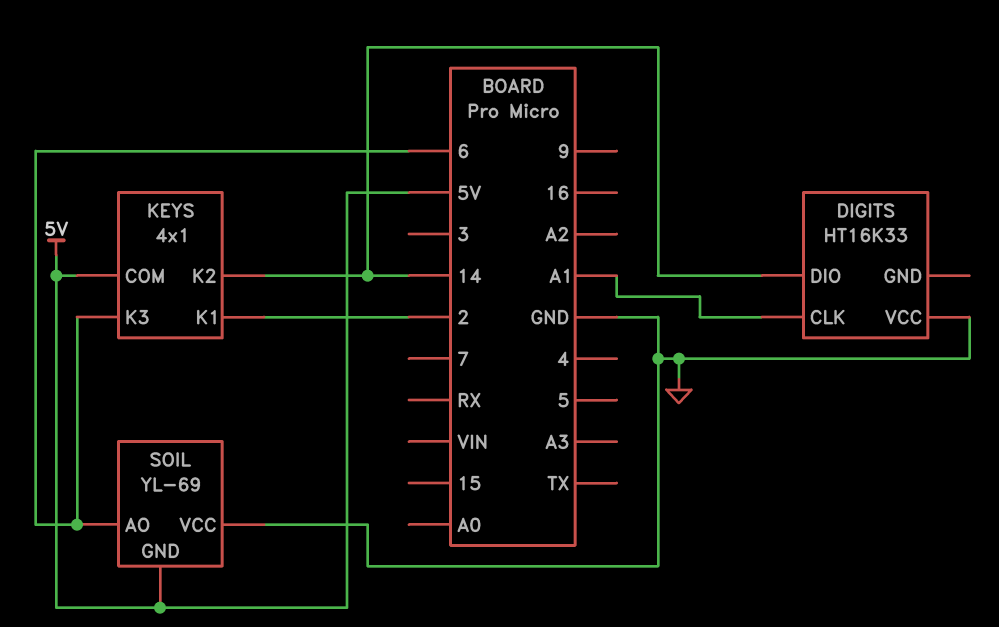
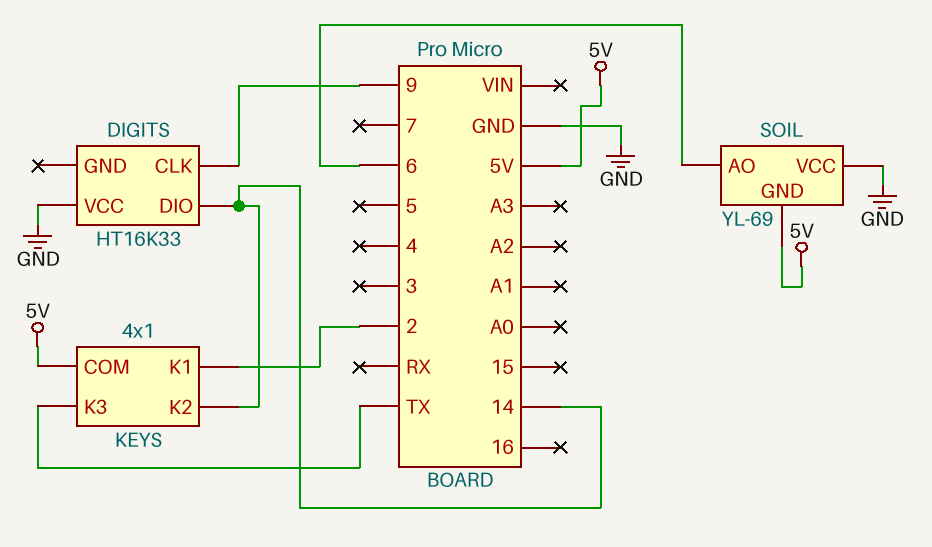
DIGITS pin CLK: A1 -> 9
KEYS pin K3: 6 -> TX

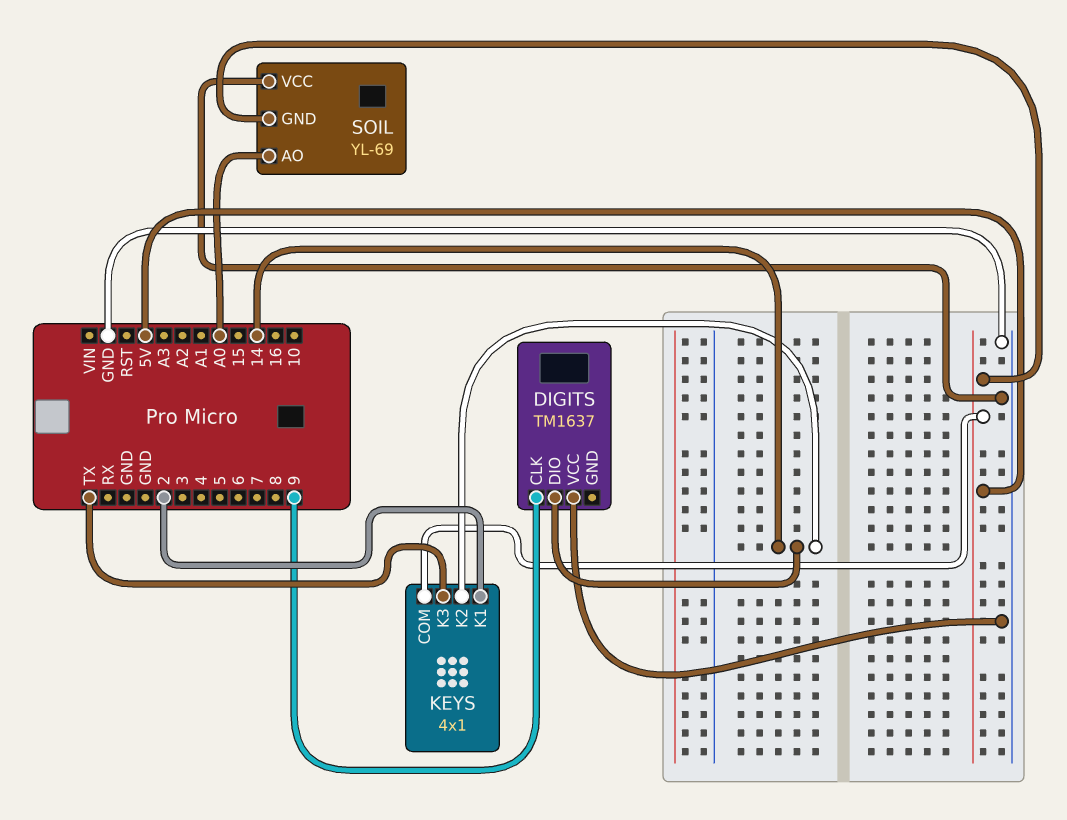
DIGITS: HT16K33 -> TM1637
SOIL pin AO: 6 -> A0

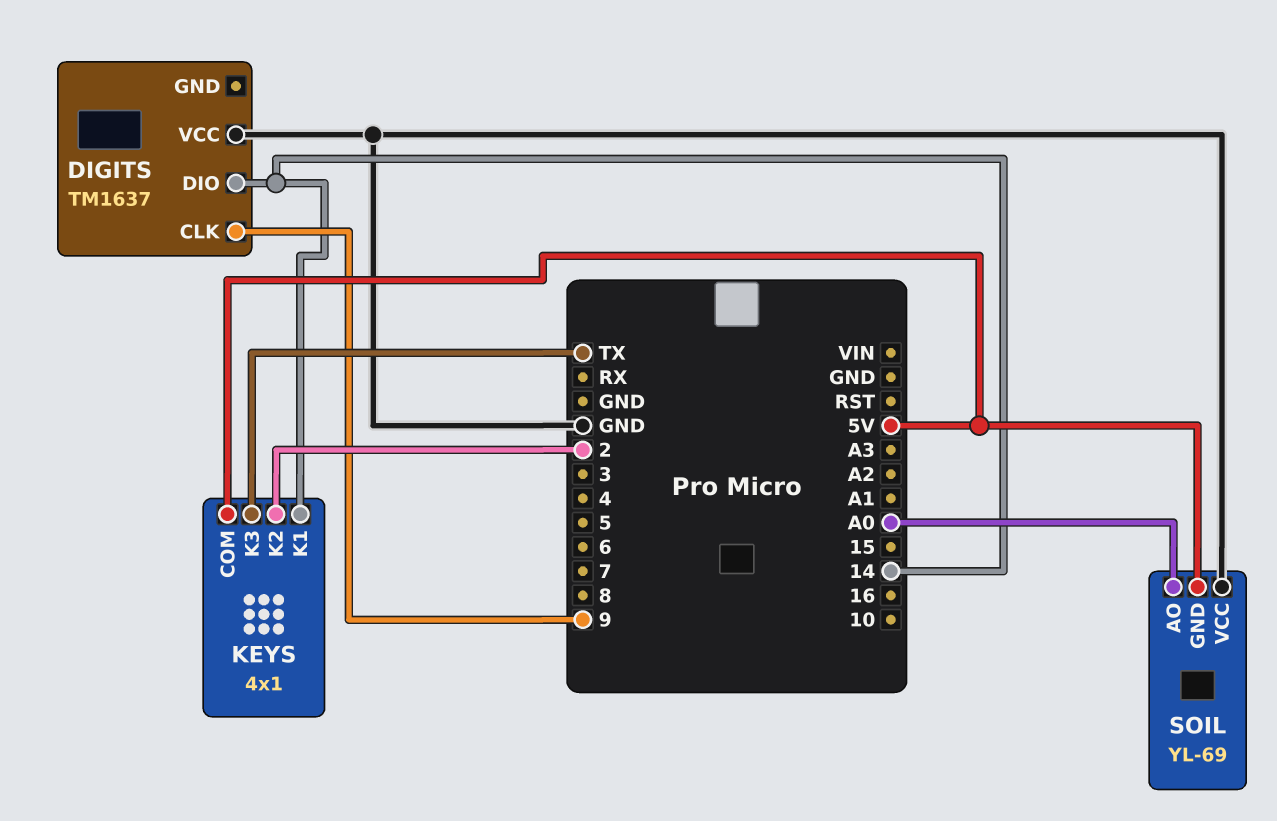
KEYS pin K1: 2 -> 14
KEYS pin K2: 14 -> 2

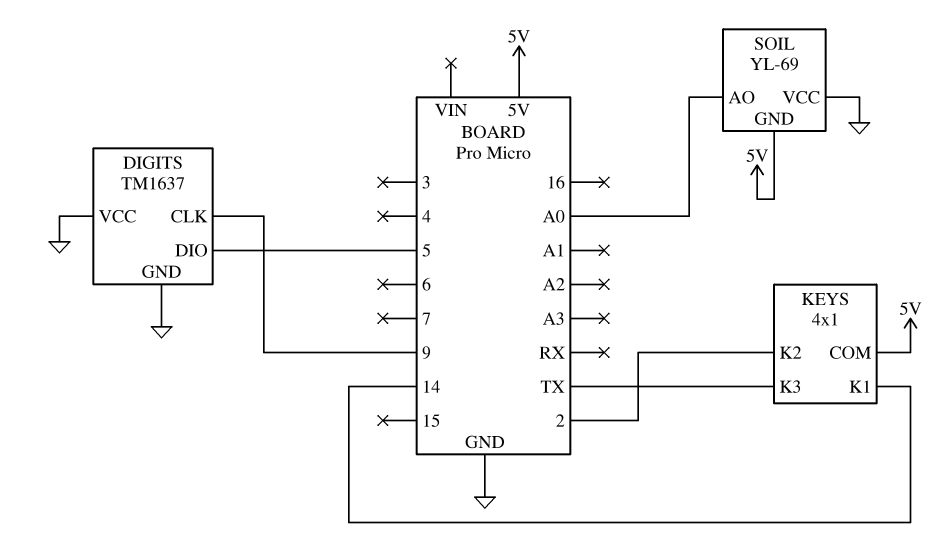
DIGITS pin DIO: 14 -> 5
DIGITS pin GND: none -> GND

